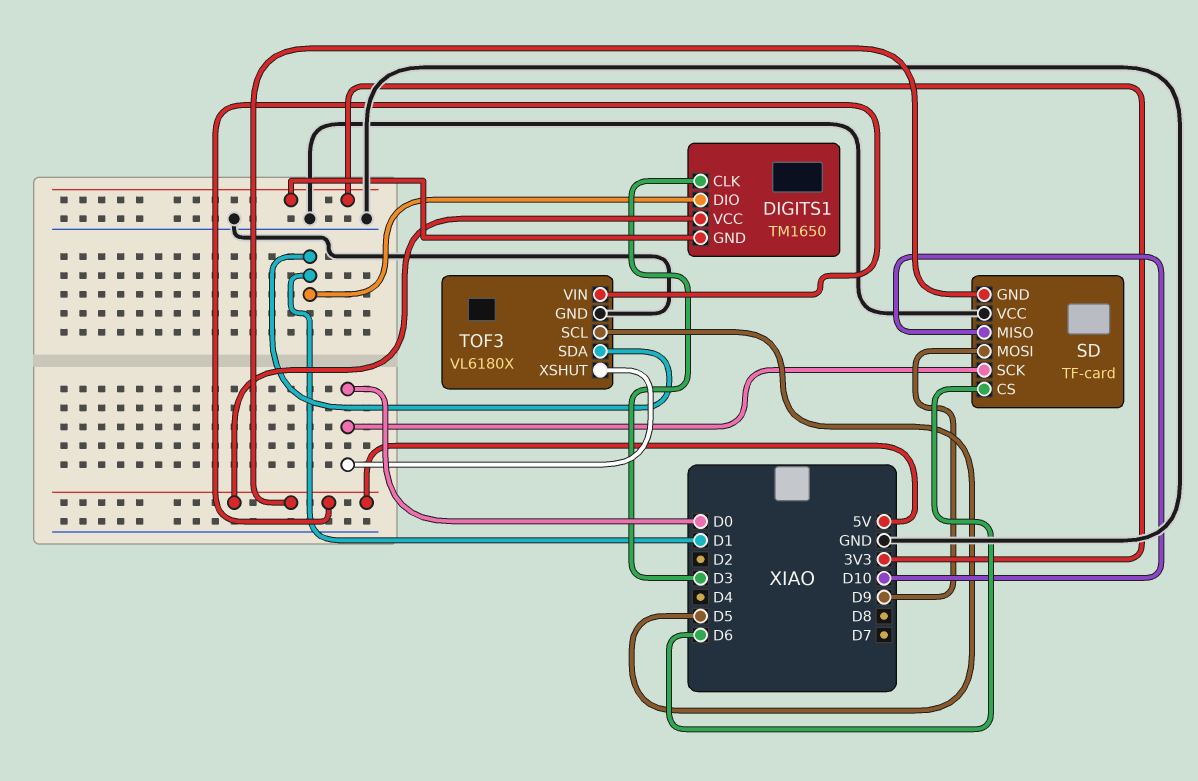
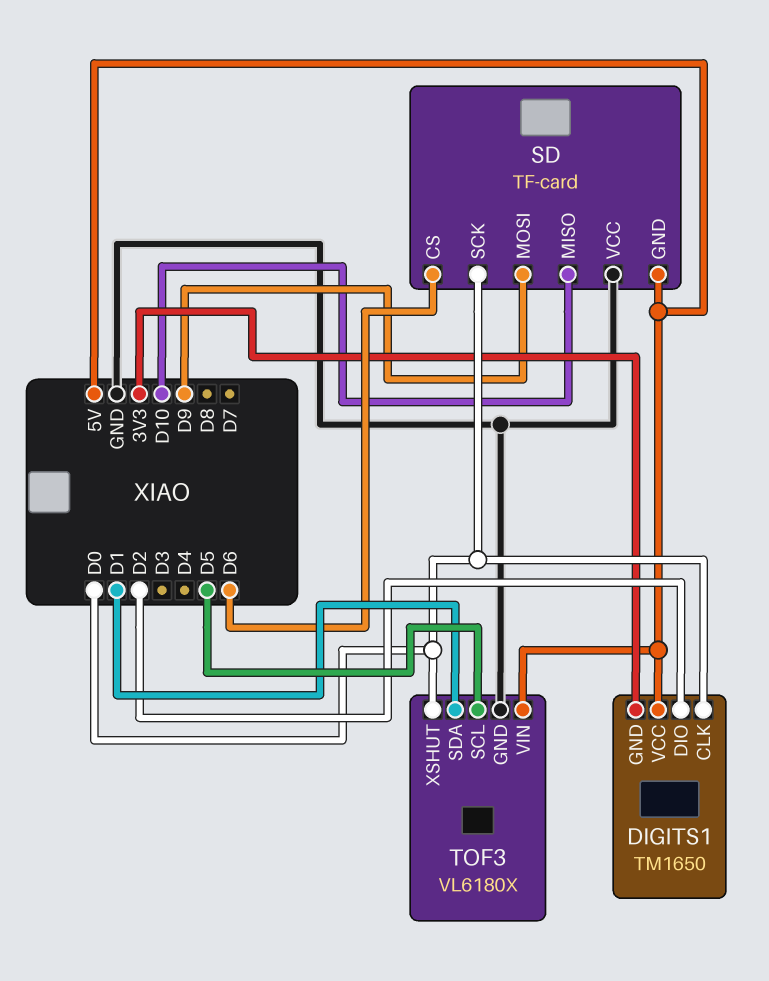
DIGITS1 pin CLK: D3 -> D0
DIGITS1 pin DIO: D1 -> D2

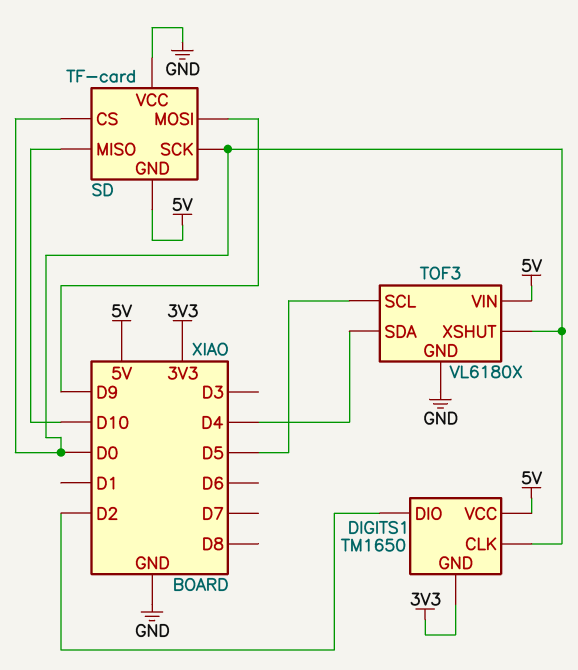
SD pin CS: D6 -> D0
TOF3 pin SDA: D1 -> D4

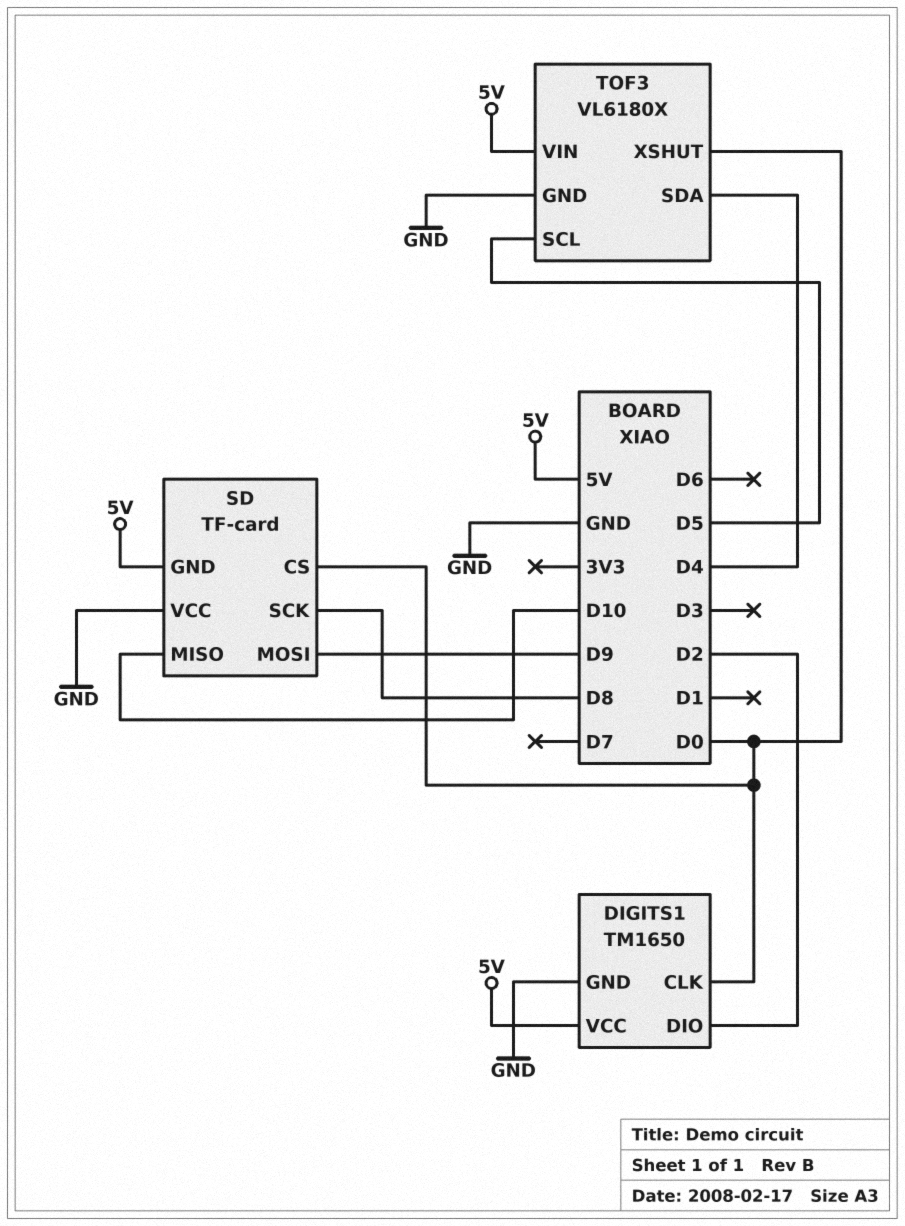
DIGITS1 pin GND: 3V3 -> GND
SD pin SCK: D0 -> D8

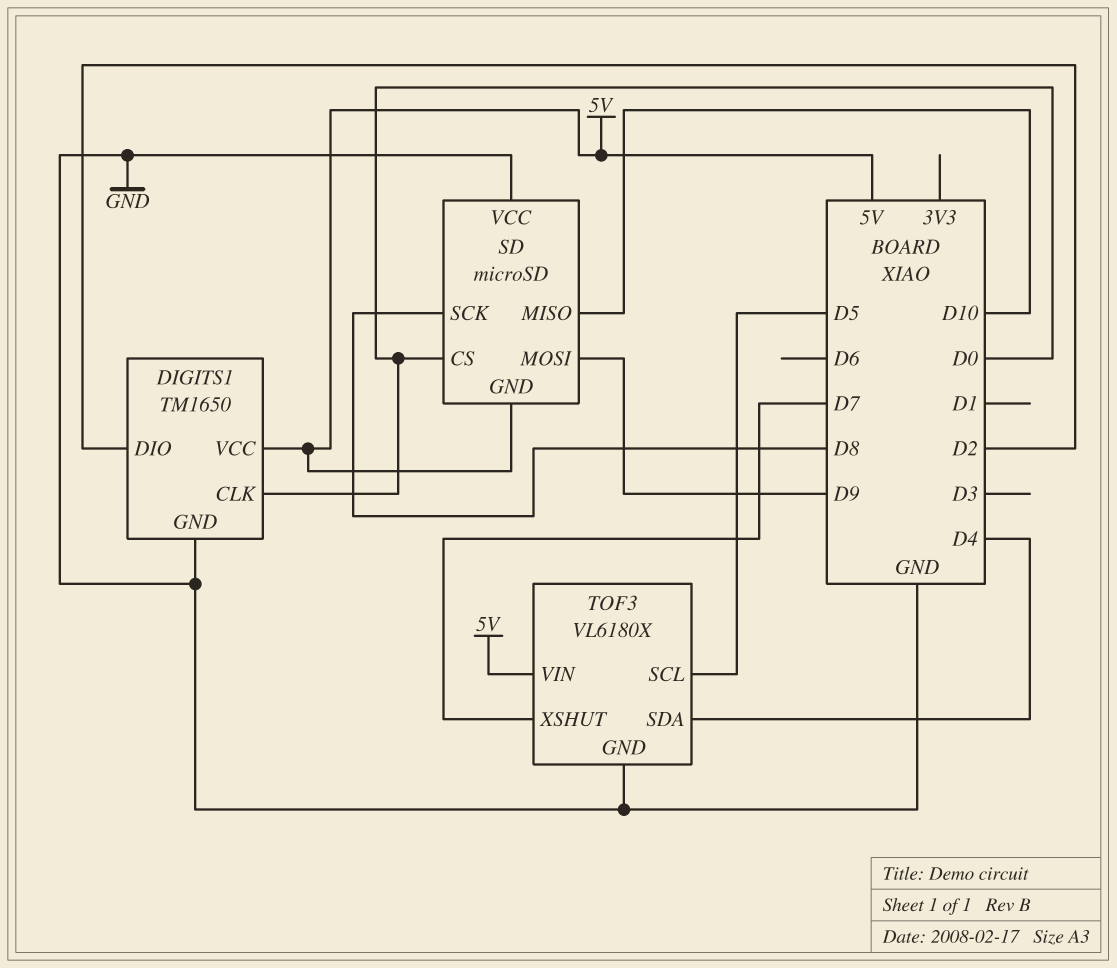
SD: TF-card -> microSD
TOF3 pin XSHUT: D0 -> D7

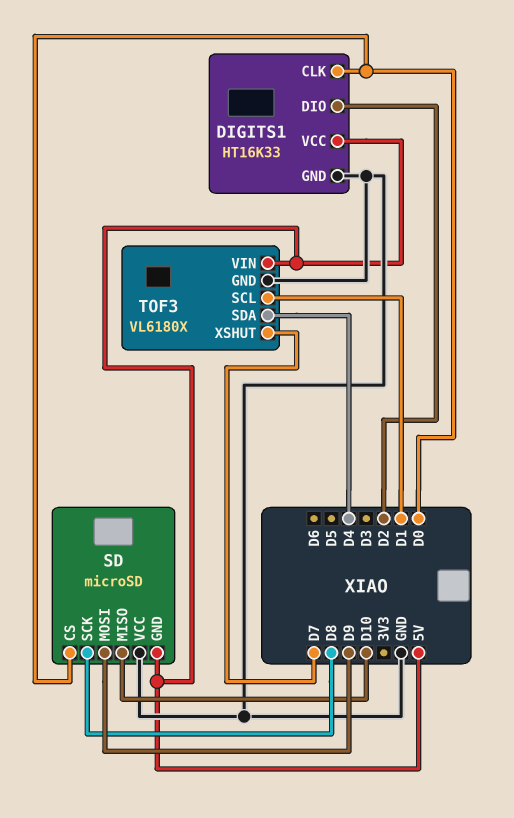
DIGITS1: TM1650 -> HT16K33
TOF3 pin SCL: D5 -> D1

